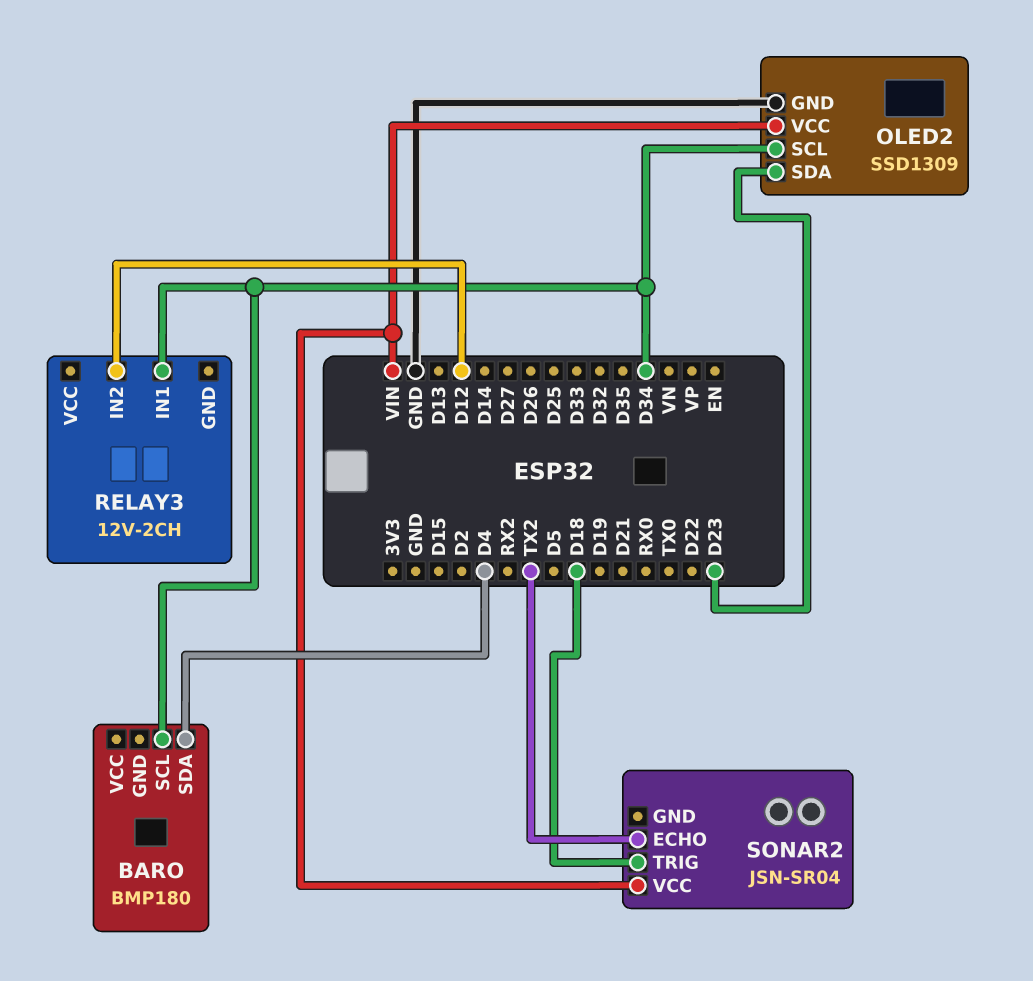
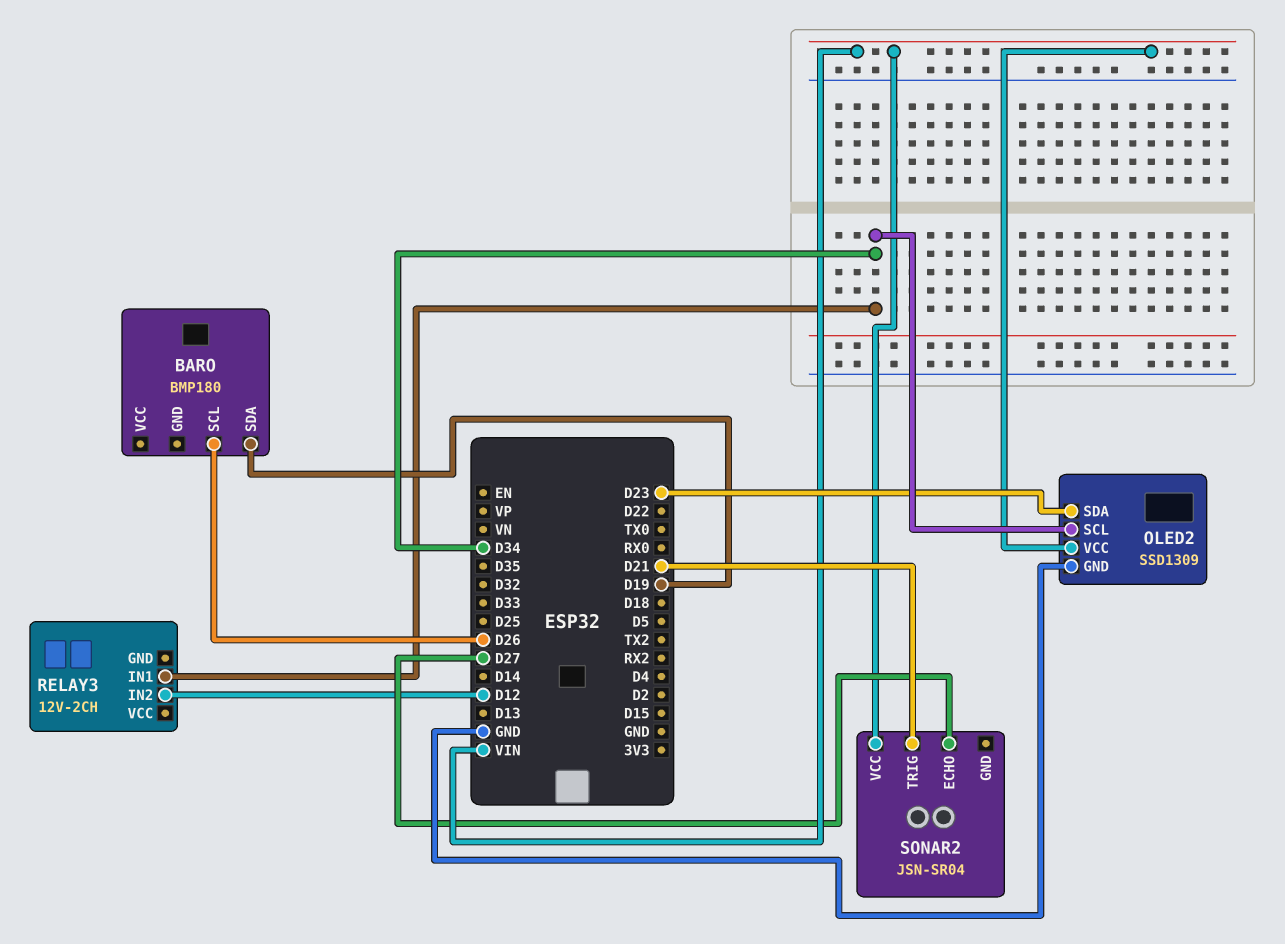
BARO pin SCL: D34 -> D26
BARO pin SDA: D4 -> D19
SONAR2 pin ECHO: TX2 -> D27
SONAR2 pin TRIG: D18 -> D21

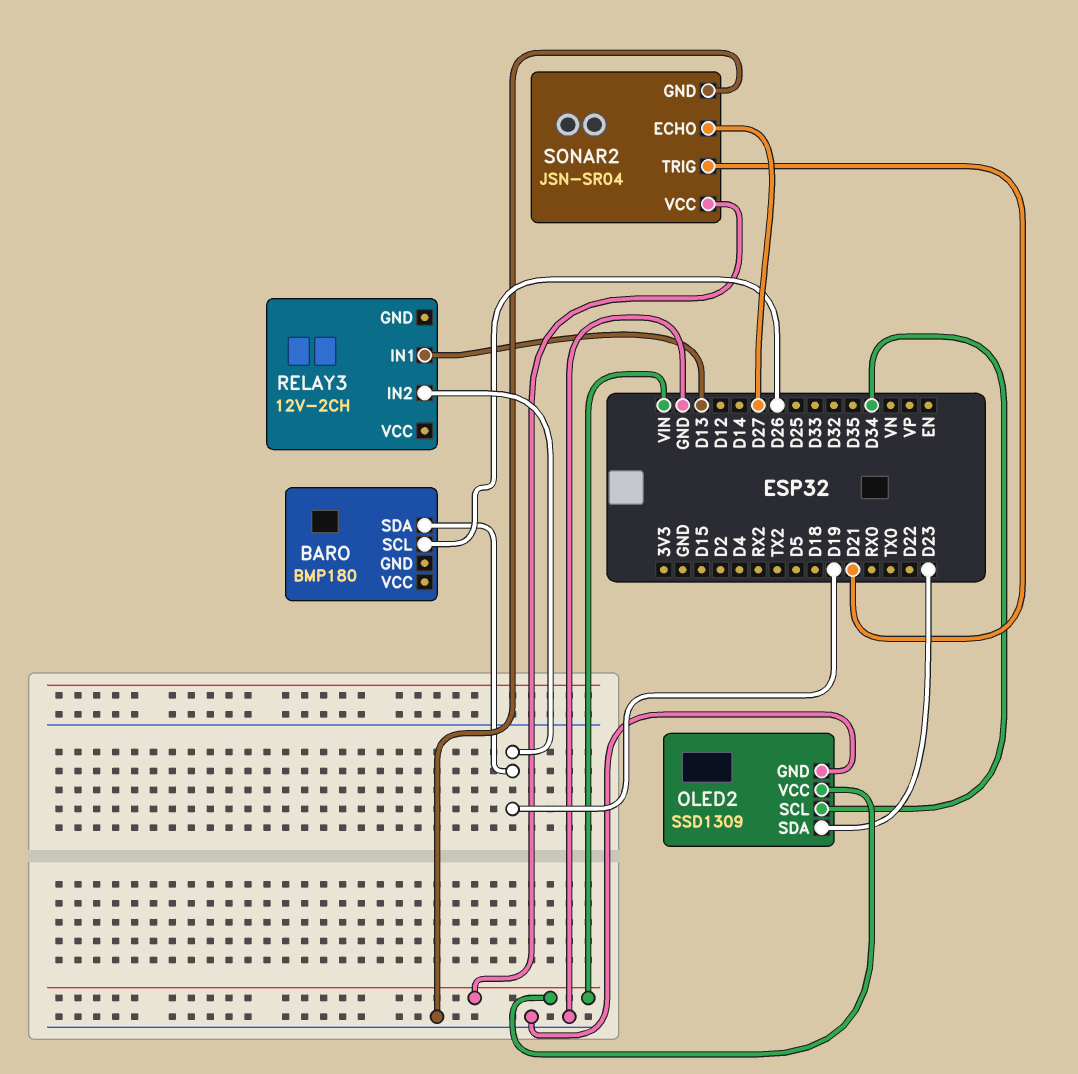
RELAY3 pin IN1: D34 -> D13
RELAY3 pin IN2: D12 -> D19
SONAR2 pin GND: none -> GND

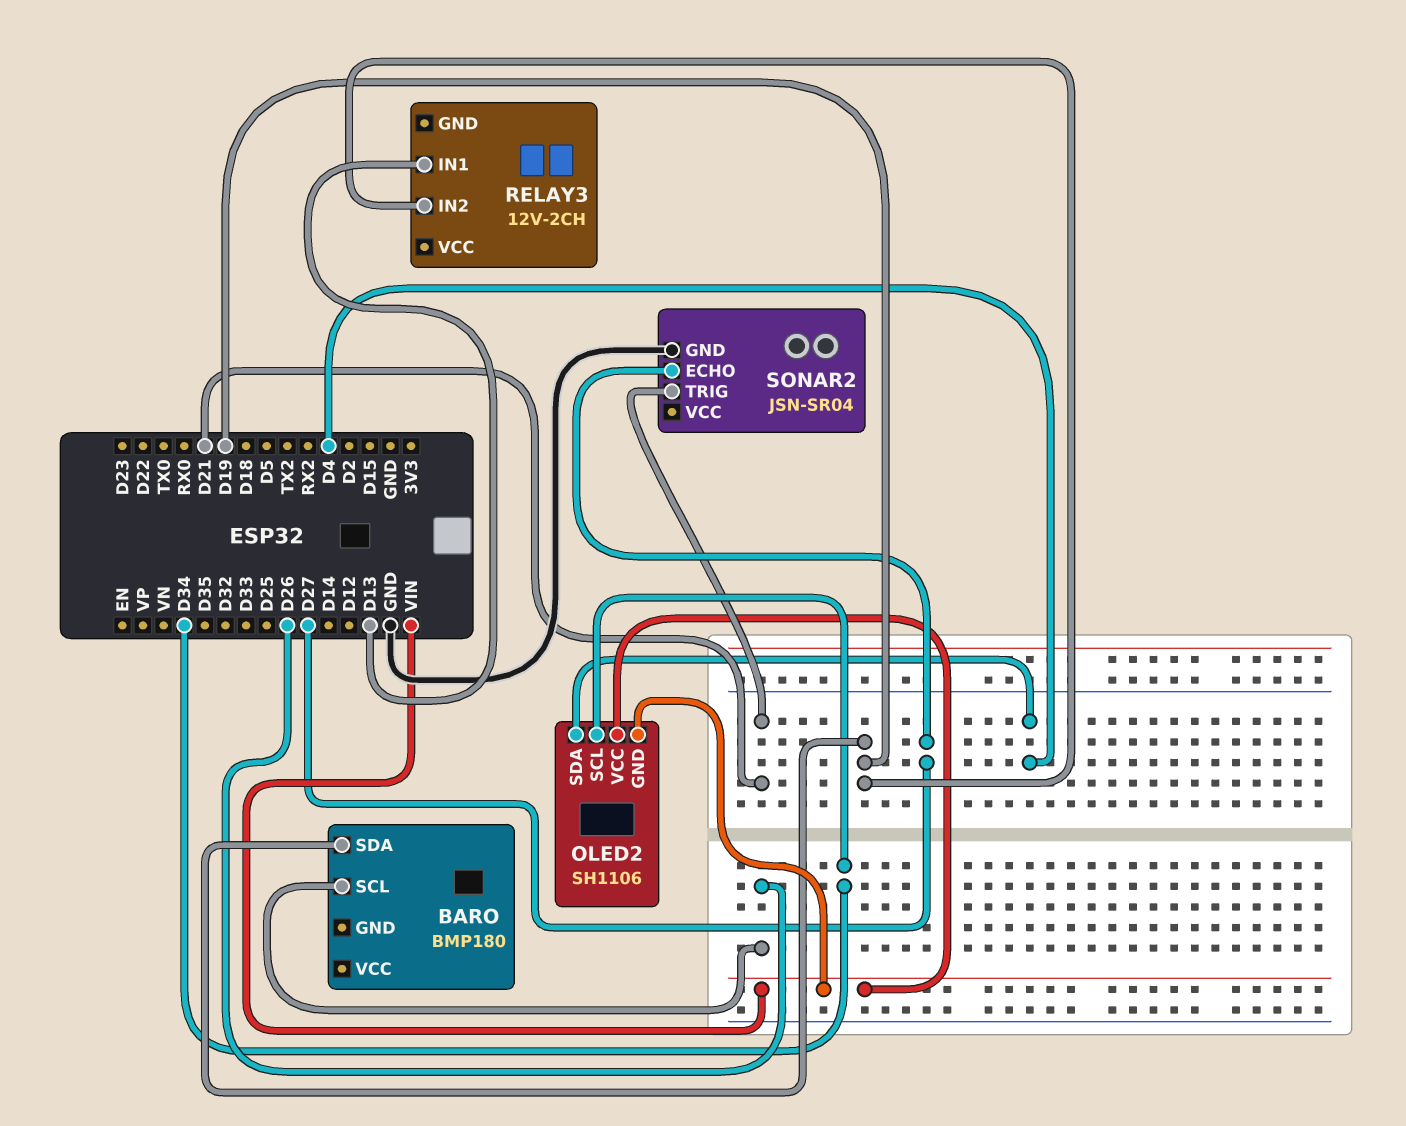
OLED2: SSD1309 -> SH1106
OLED2 pin GND: GND -> VIN
OLED2 pin SDA: D23 -> D4
SONAR2 pin VCC: VIN -> none

